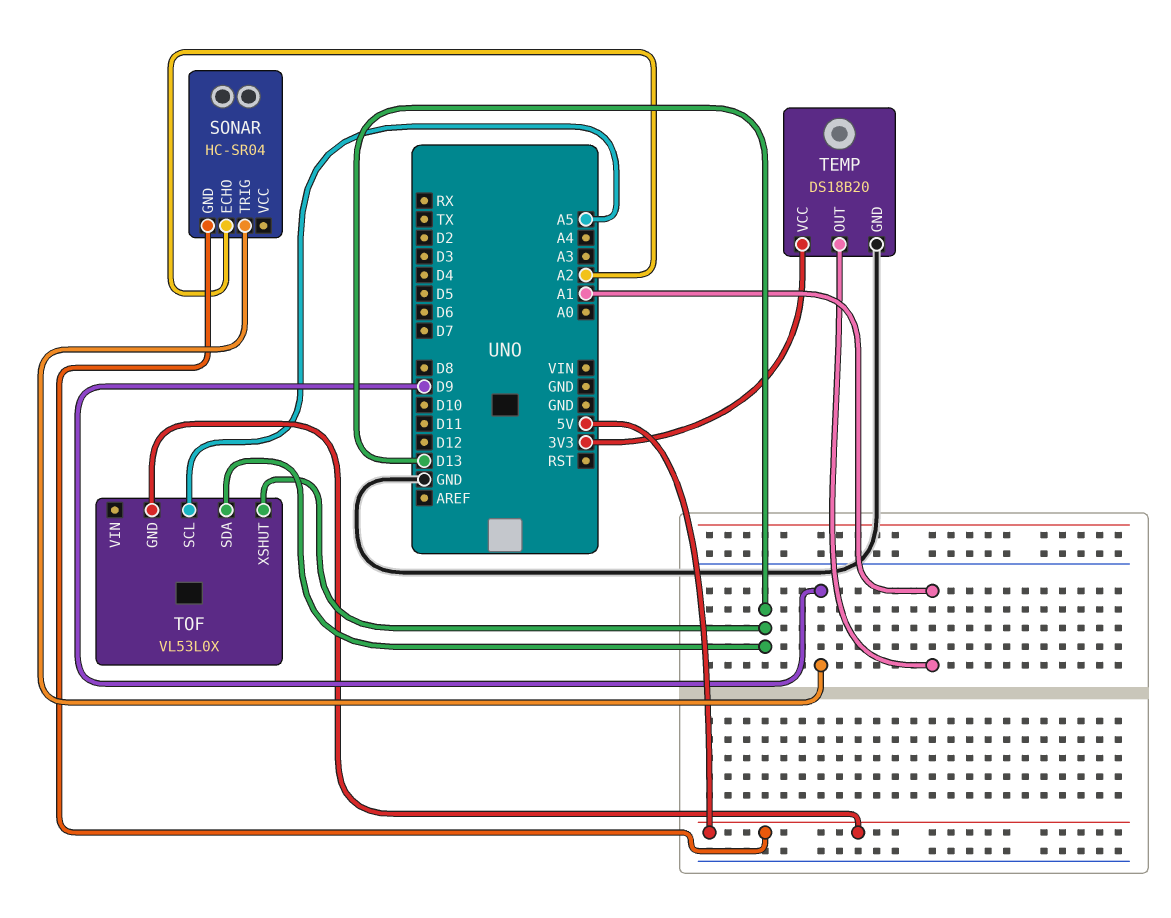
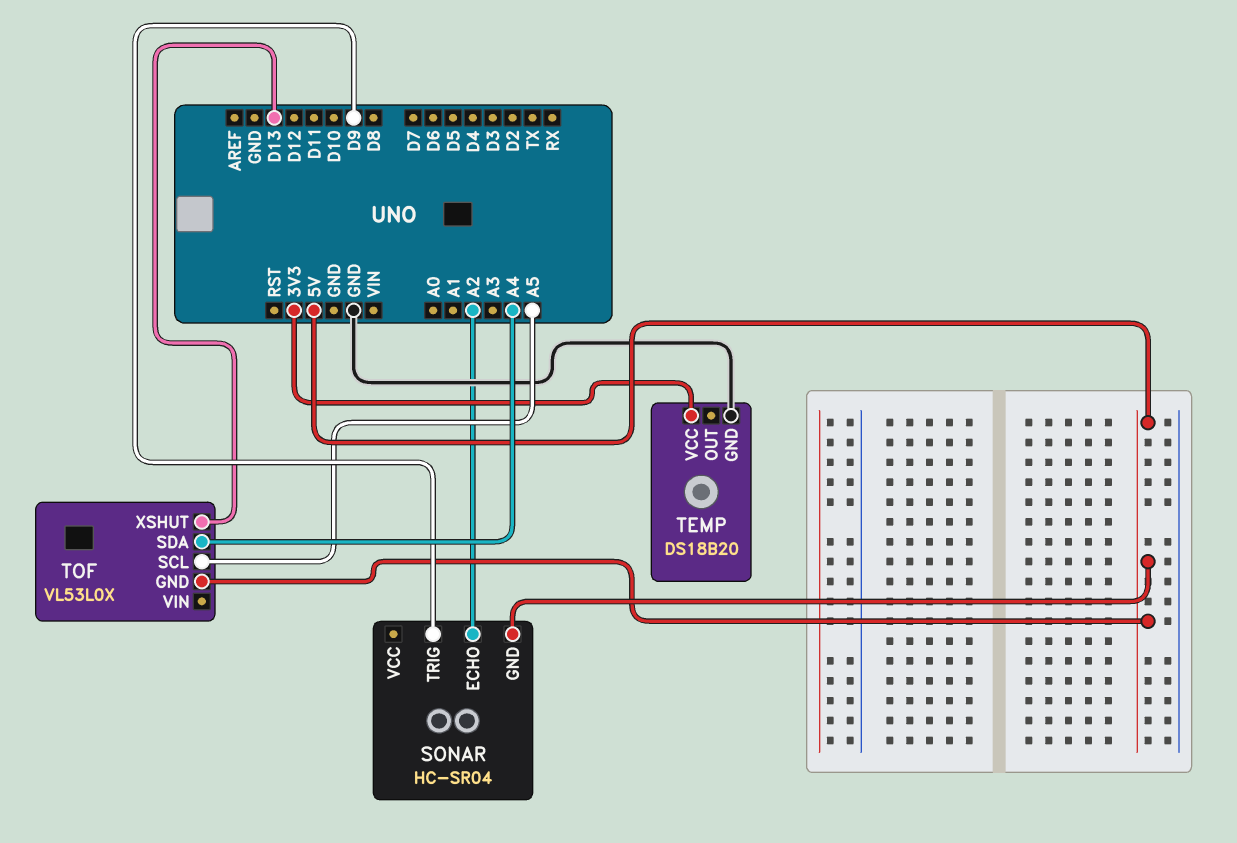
TEMP pin OUT: A1 -> none
TOF pin SDA: D13 -> A4

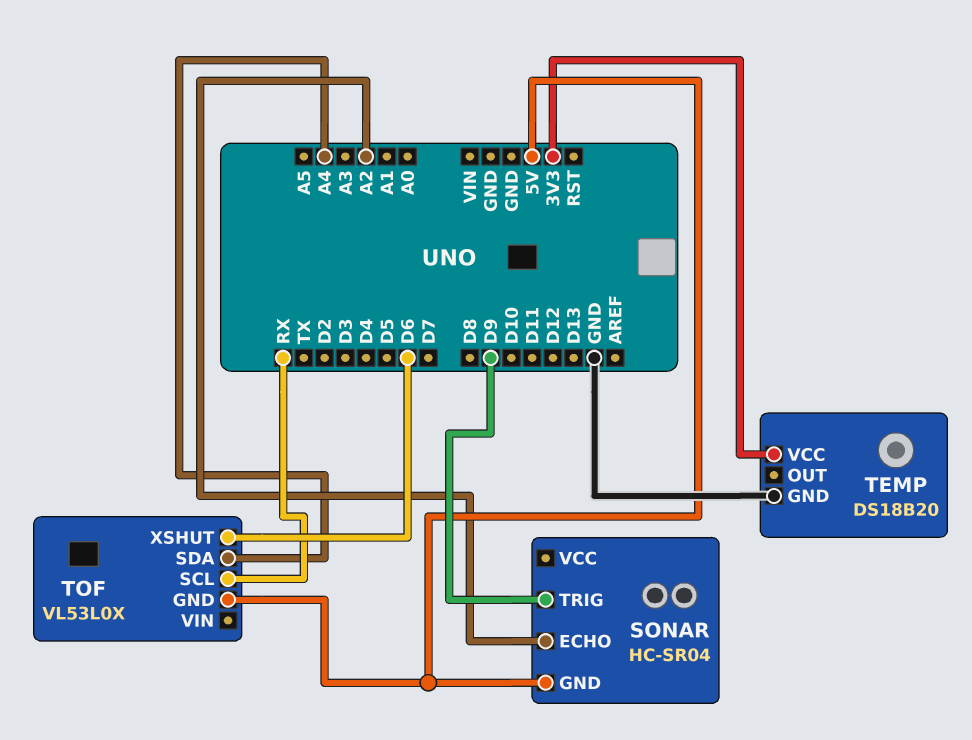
TOF pin SCL: A5 -> RX
TOF pin XSHUT: D13 -> D6

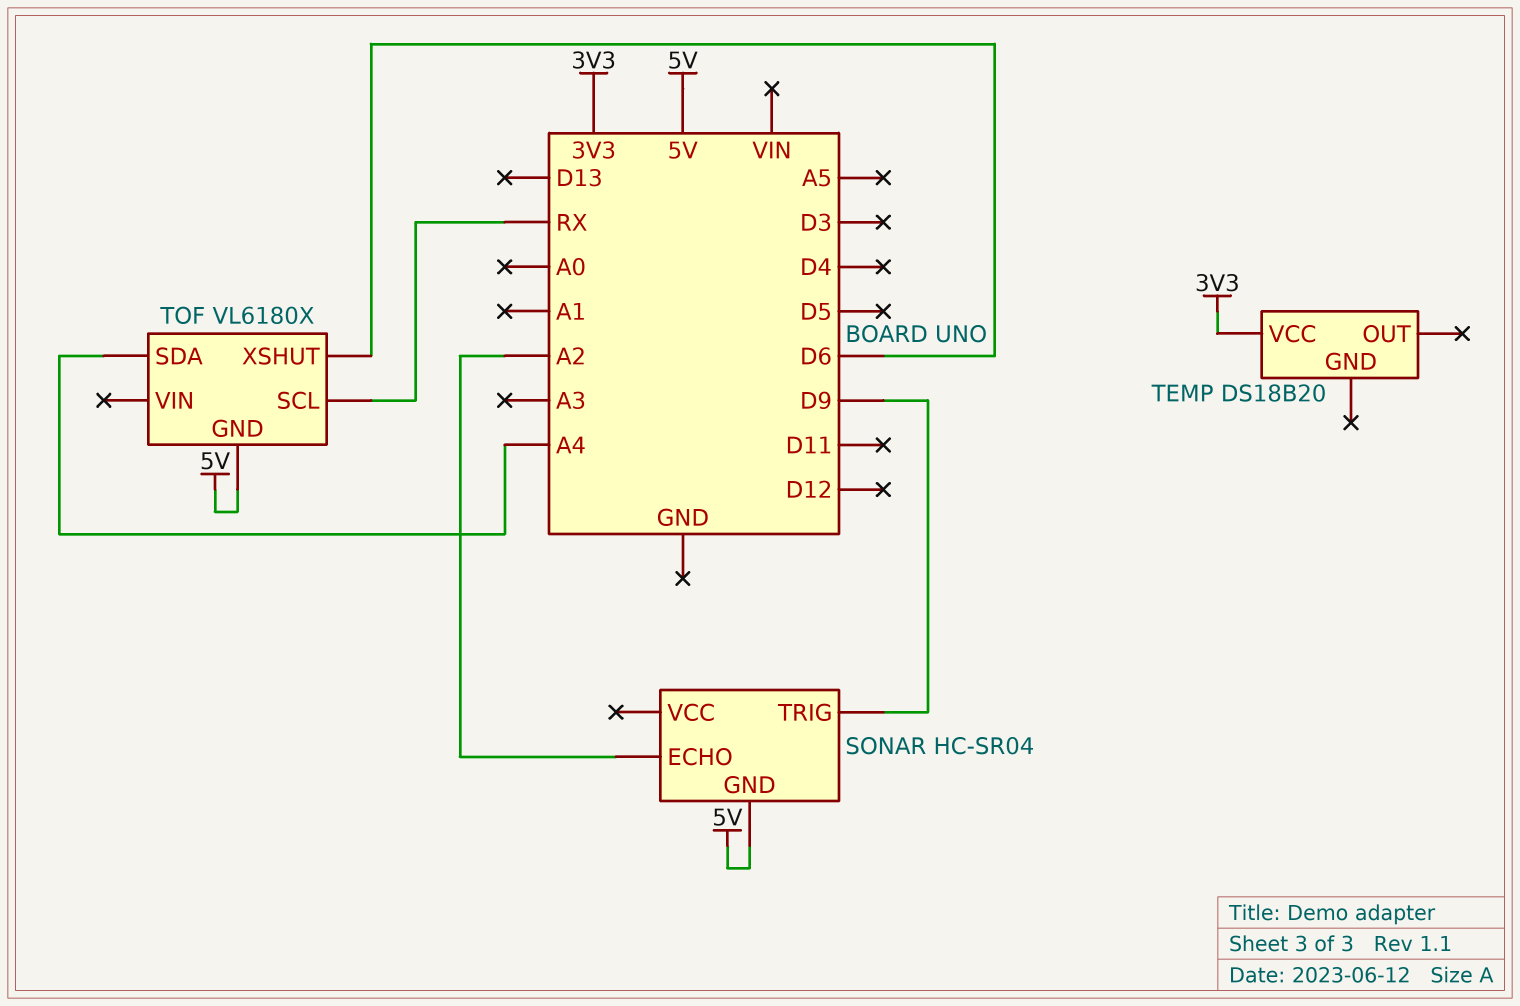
TEMP pin GND: GND -> none
TOF: VL53L0X -> VL6180X

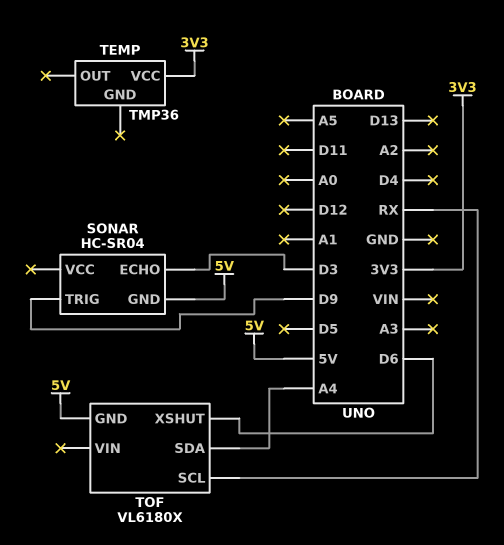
SONAR pin ECHO: A2 -> D3
TEMP: DS18B20 -> TMP36

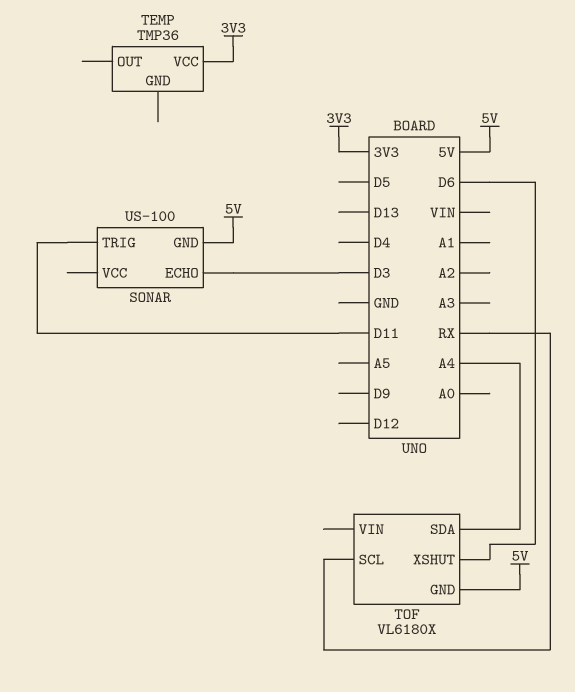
SONAR: HC-SR04 -> US-100
SONAR pin TRIG: D9 -> D11

